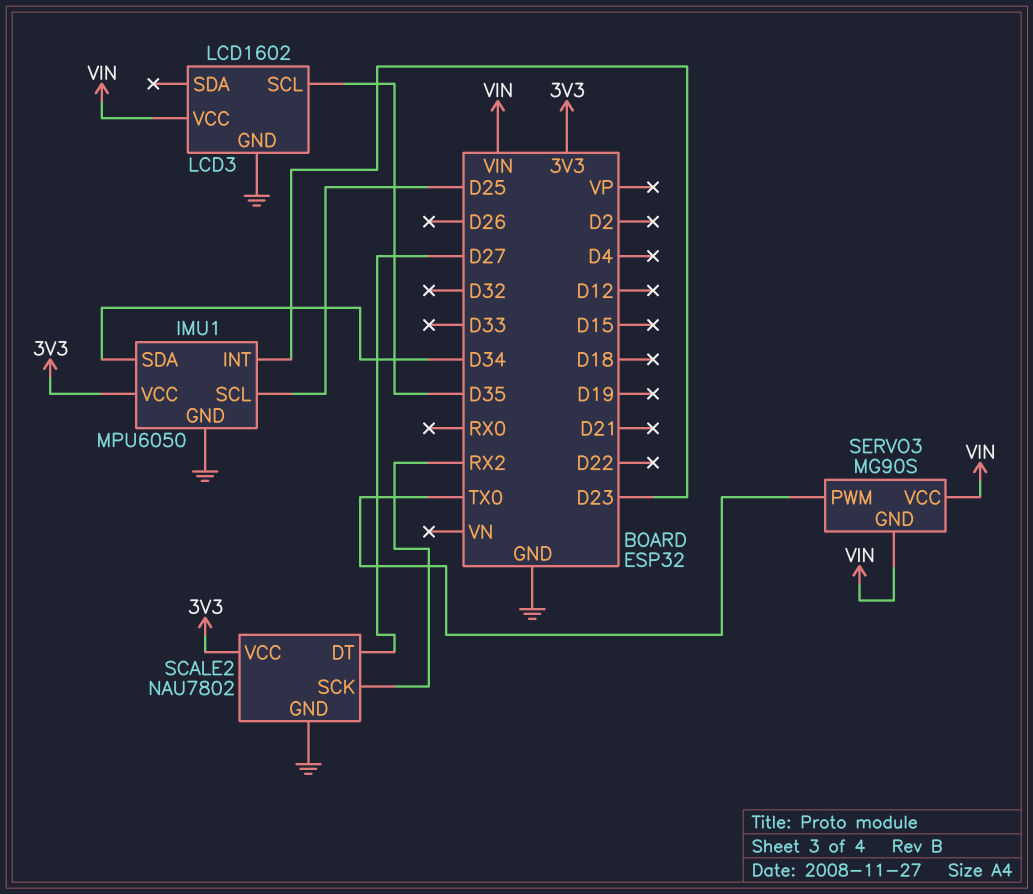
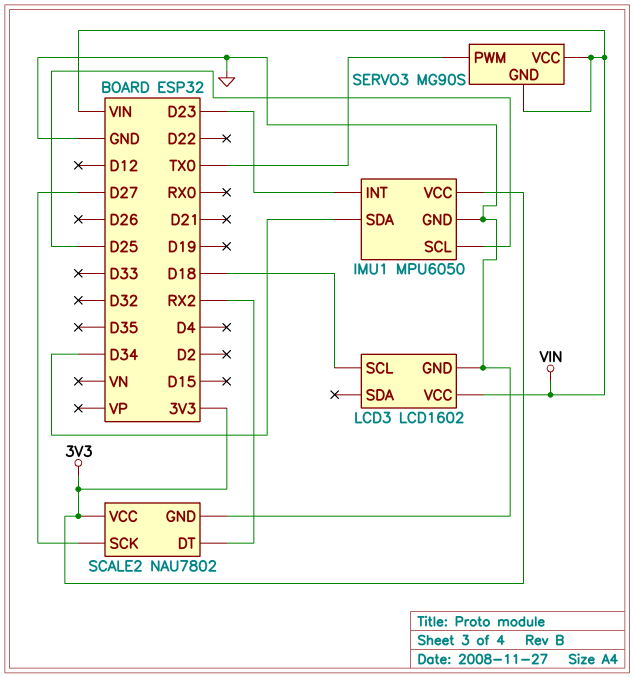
LCD3 pin SCL: D35 -> D18
SCALE2 pin DT: D27 -> RX2
SCALE2 pin SCK: RX2 -> D27

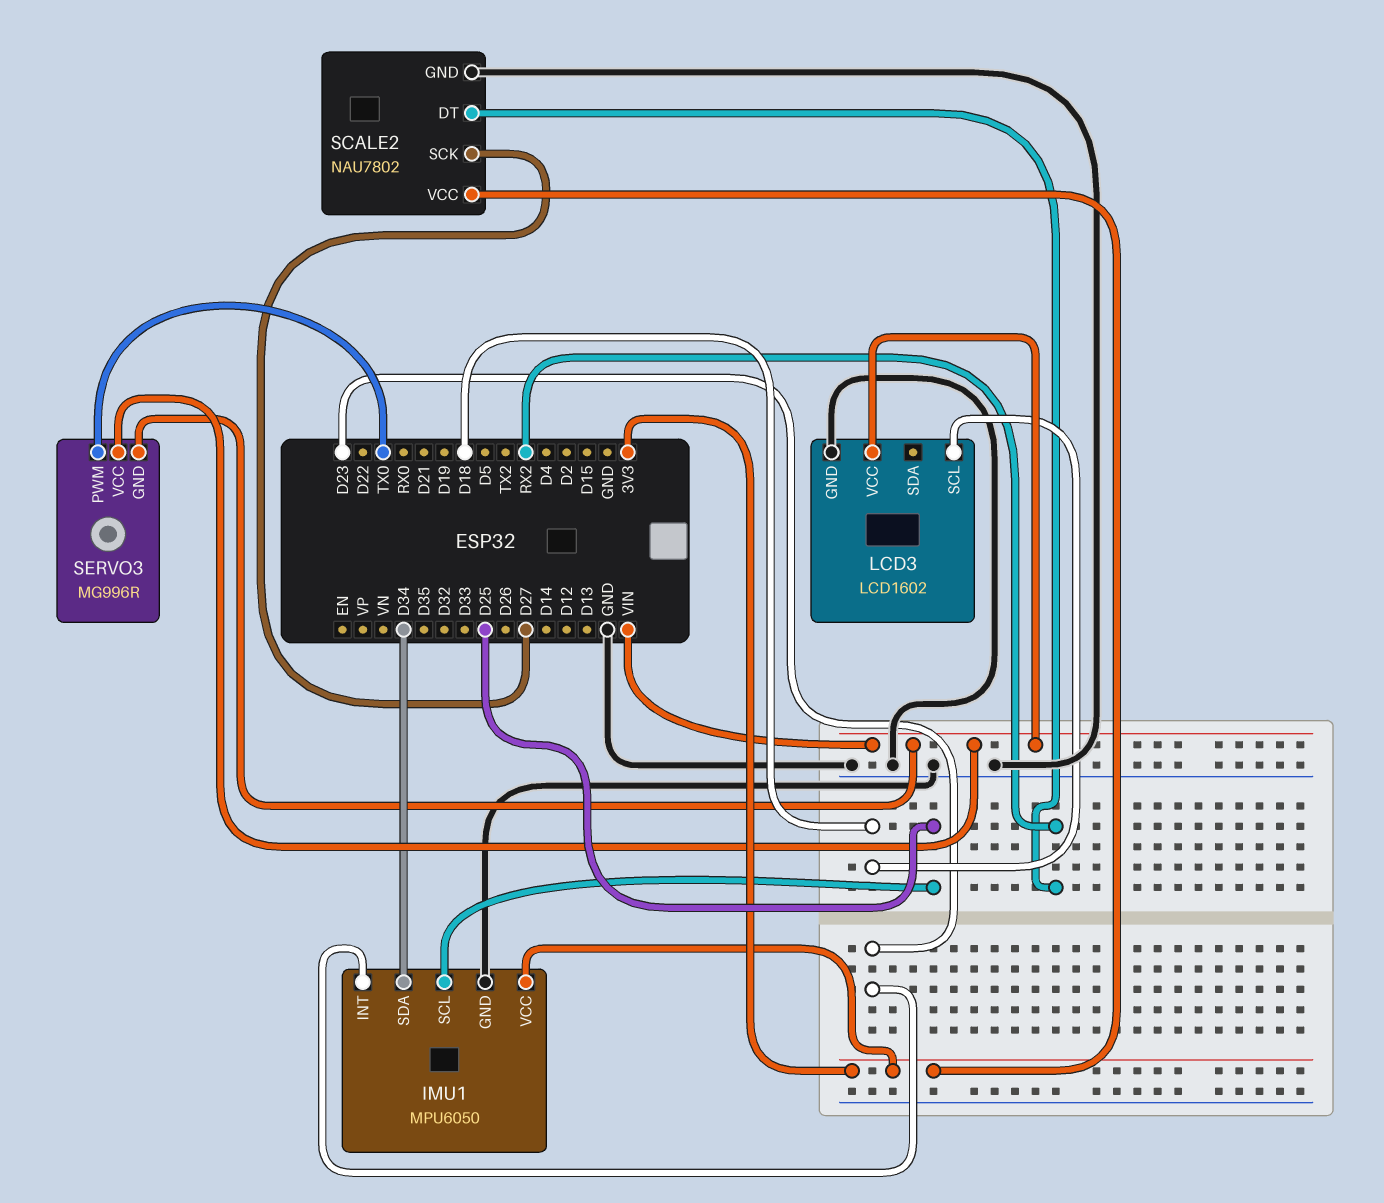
SERVO3: MG90S -> MG996R

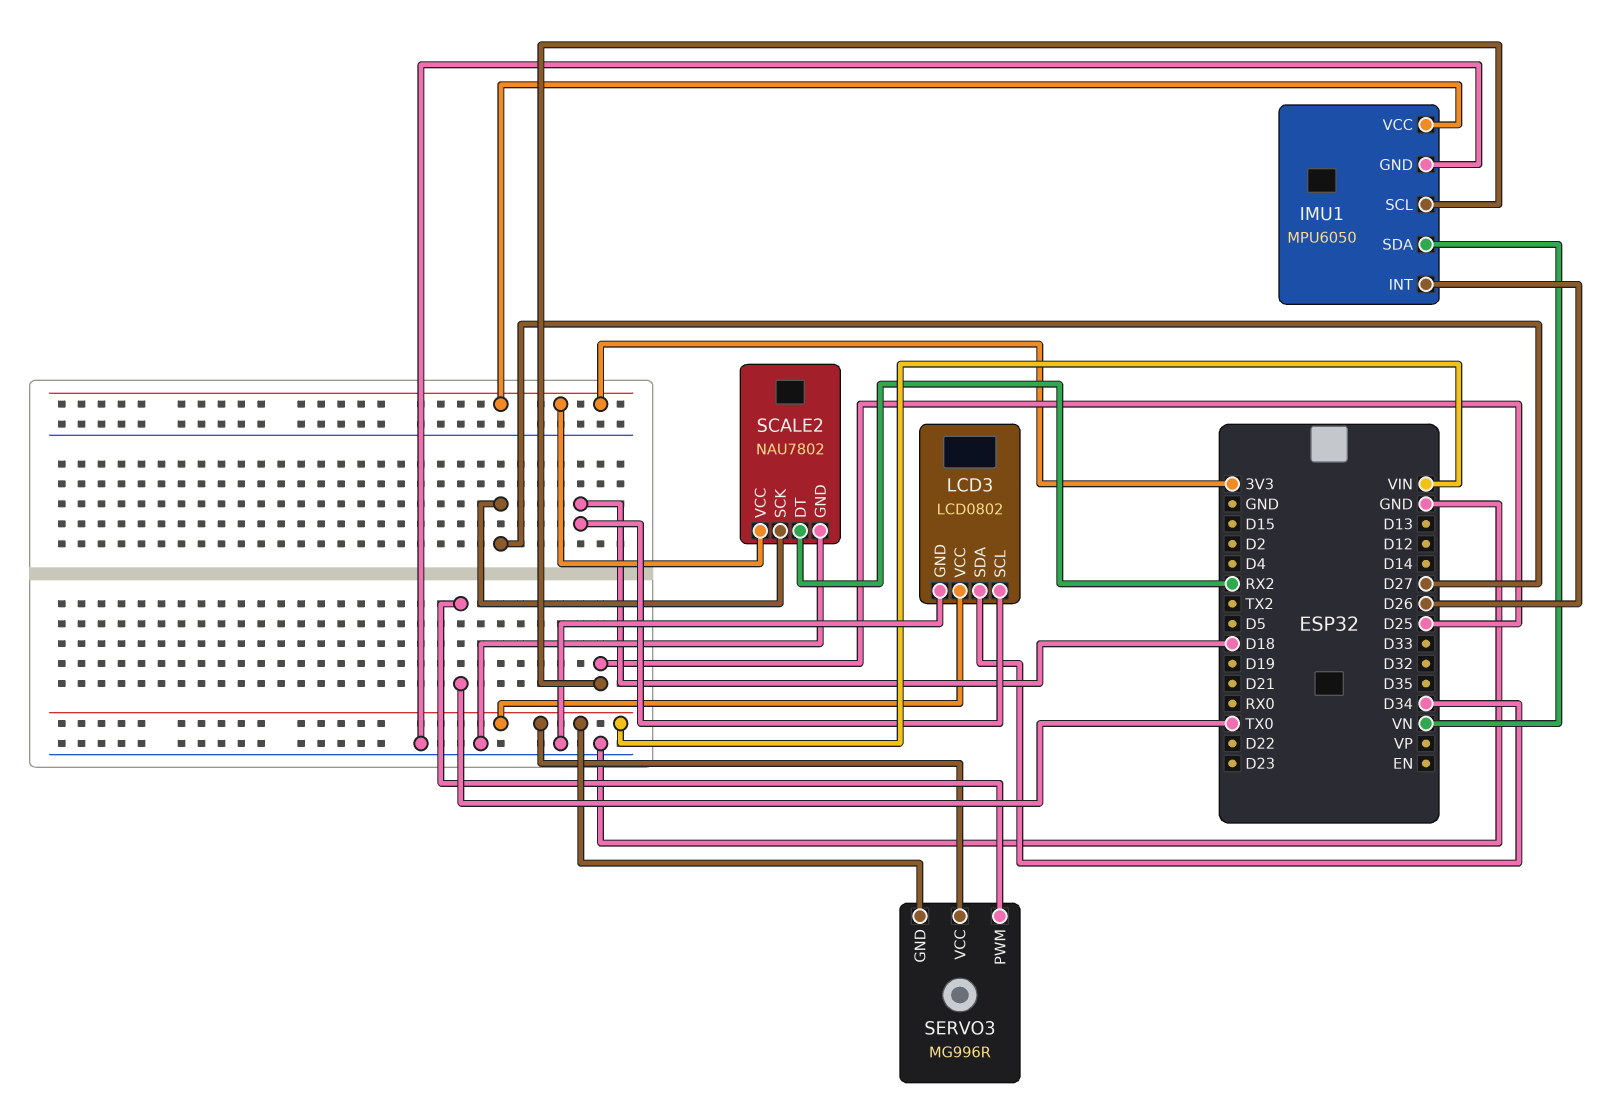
IMU1 pin INT: D23 -> D26
IMU1 pin SDA: D34 -> VN
LCD3: LCD1602 -> LCD0802
LCD3 pin SDA: none -> D34

